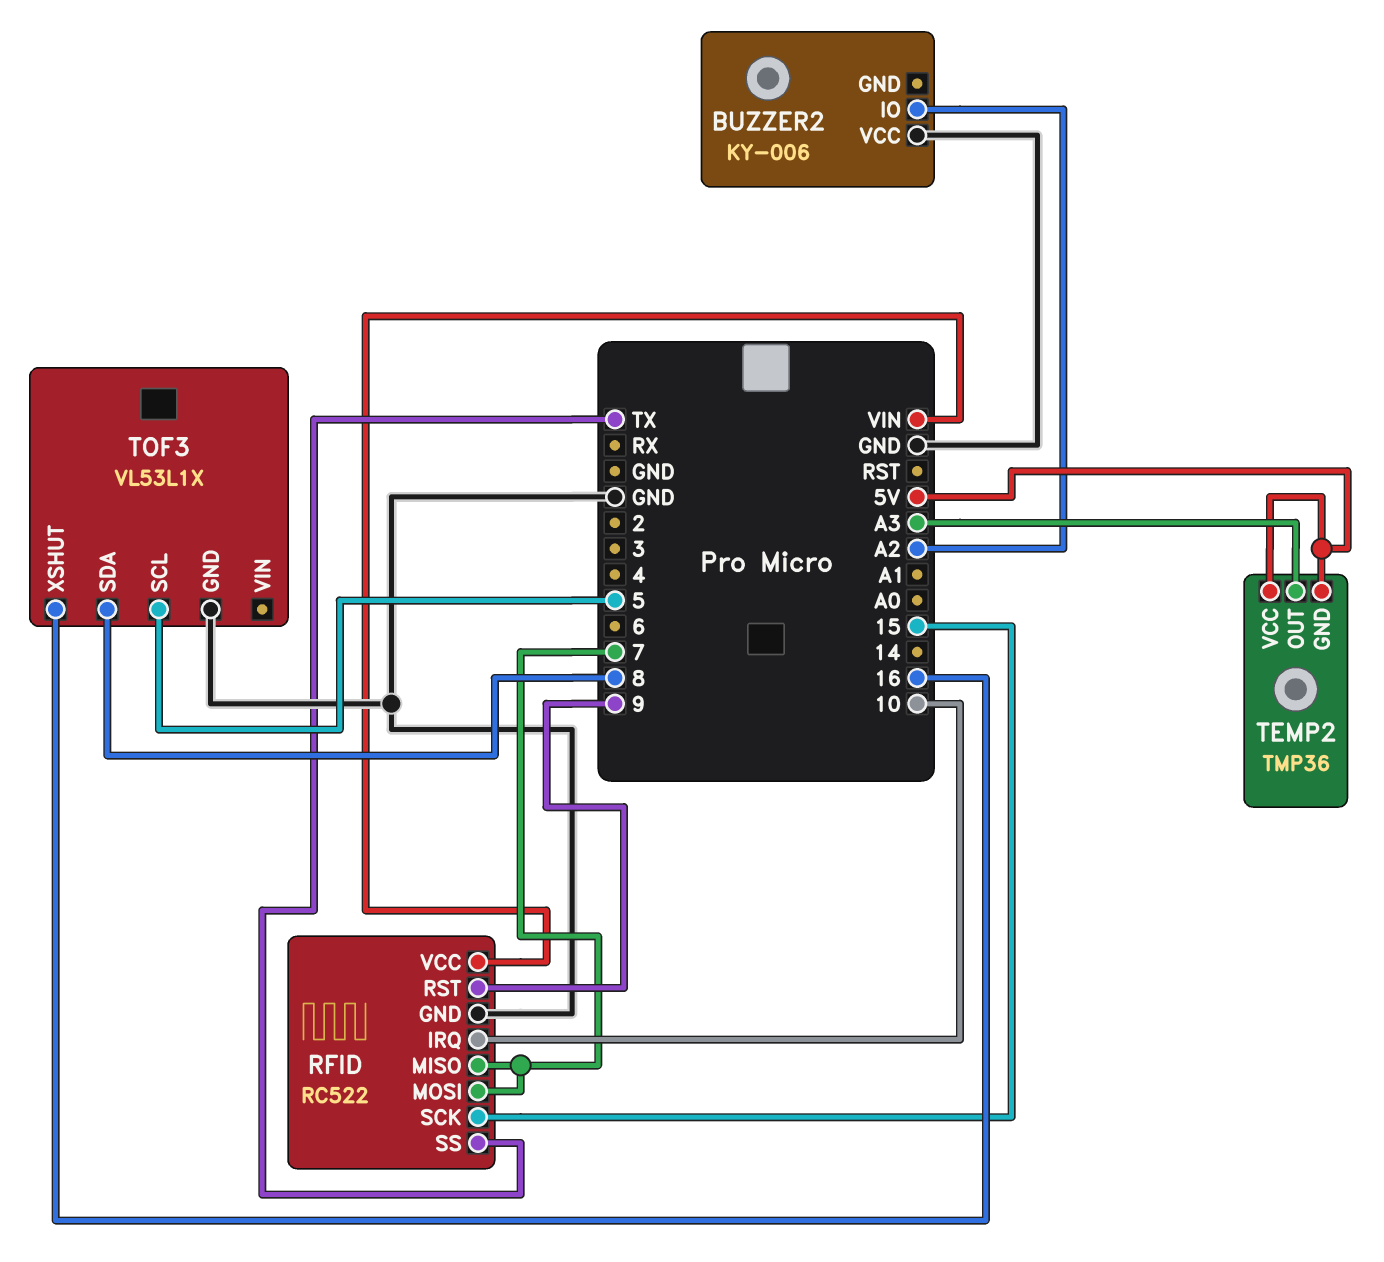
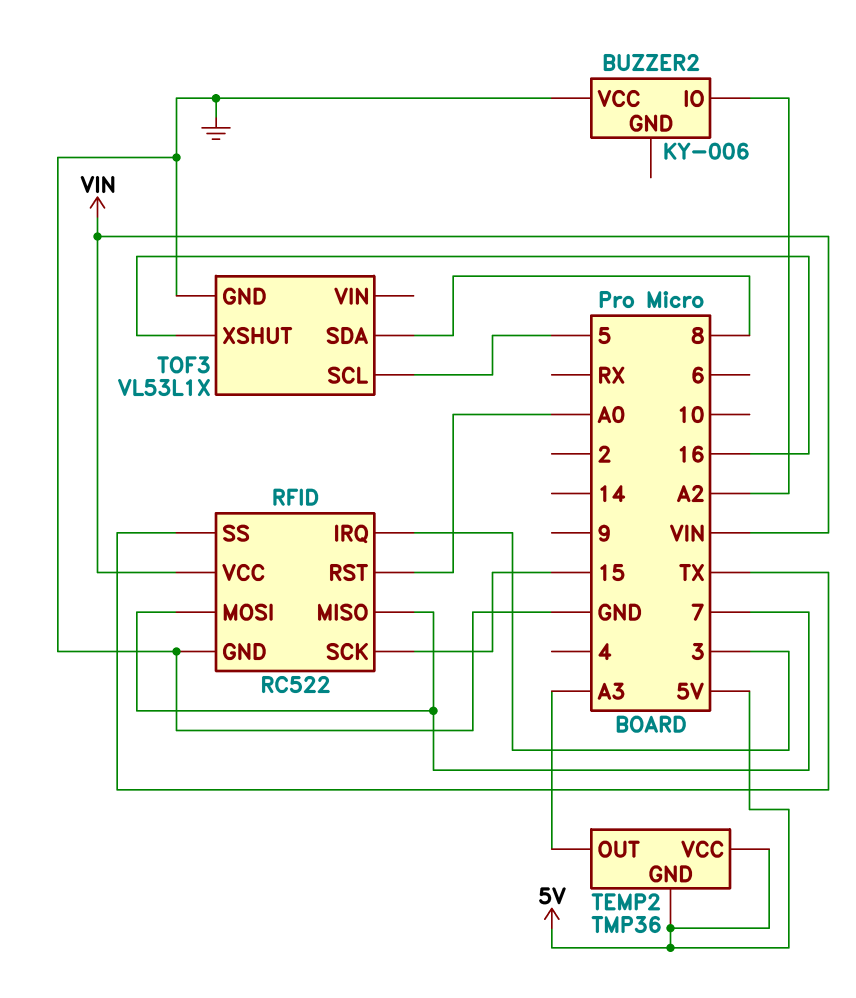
RFID pin IRQ: 10 -> 3
RFID pin RST: 9 -> A0

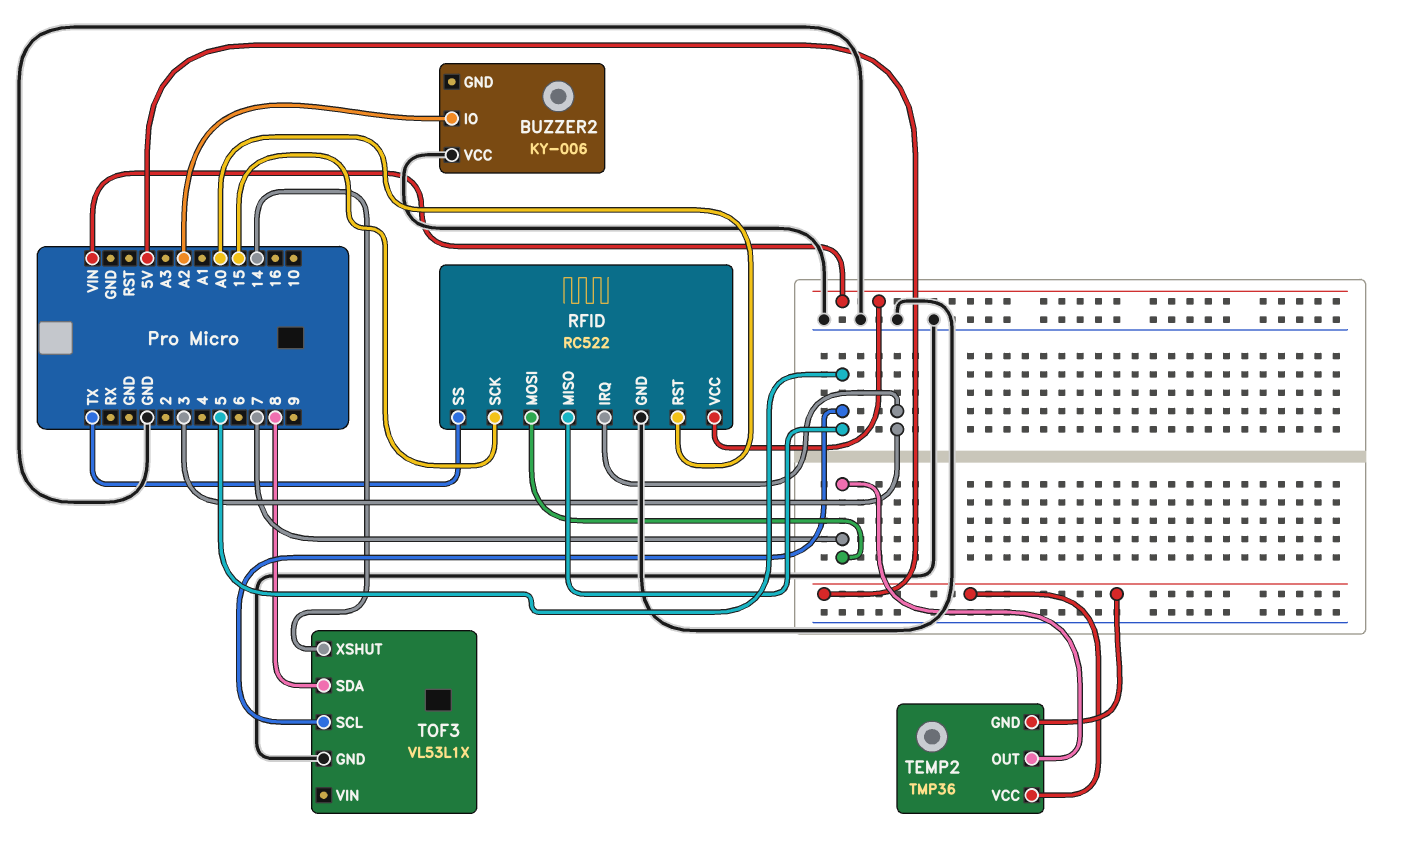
RFID pin MISO: 7 -> 5
TEMP2 pin OUT: A3 -> 7
TOF3 pin XSHUT: 16 -> 14

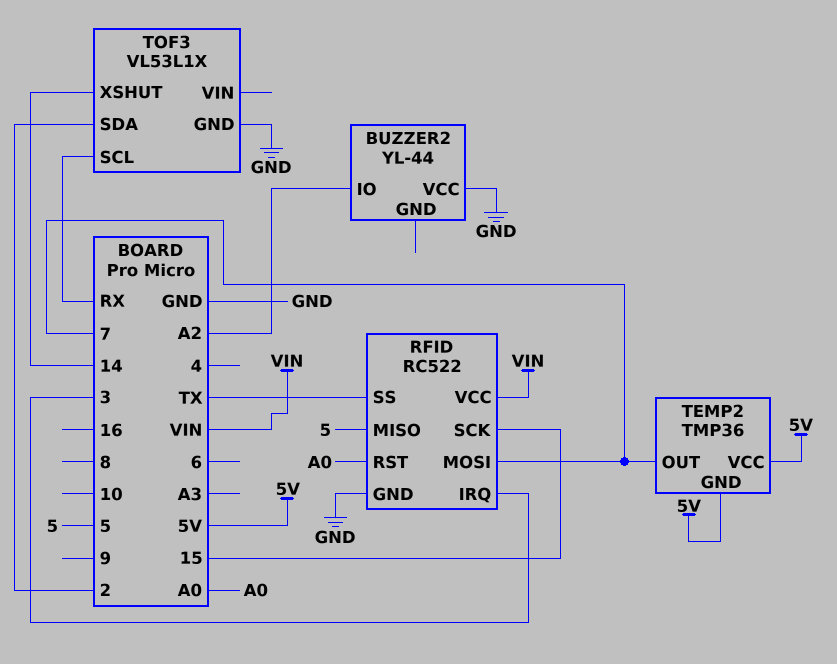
BUZZER2: KY-006 -> YL-44
TOF3 pin SCL: 5 -> RX
TOF3 pin SDA: 8 -> 2

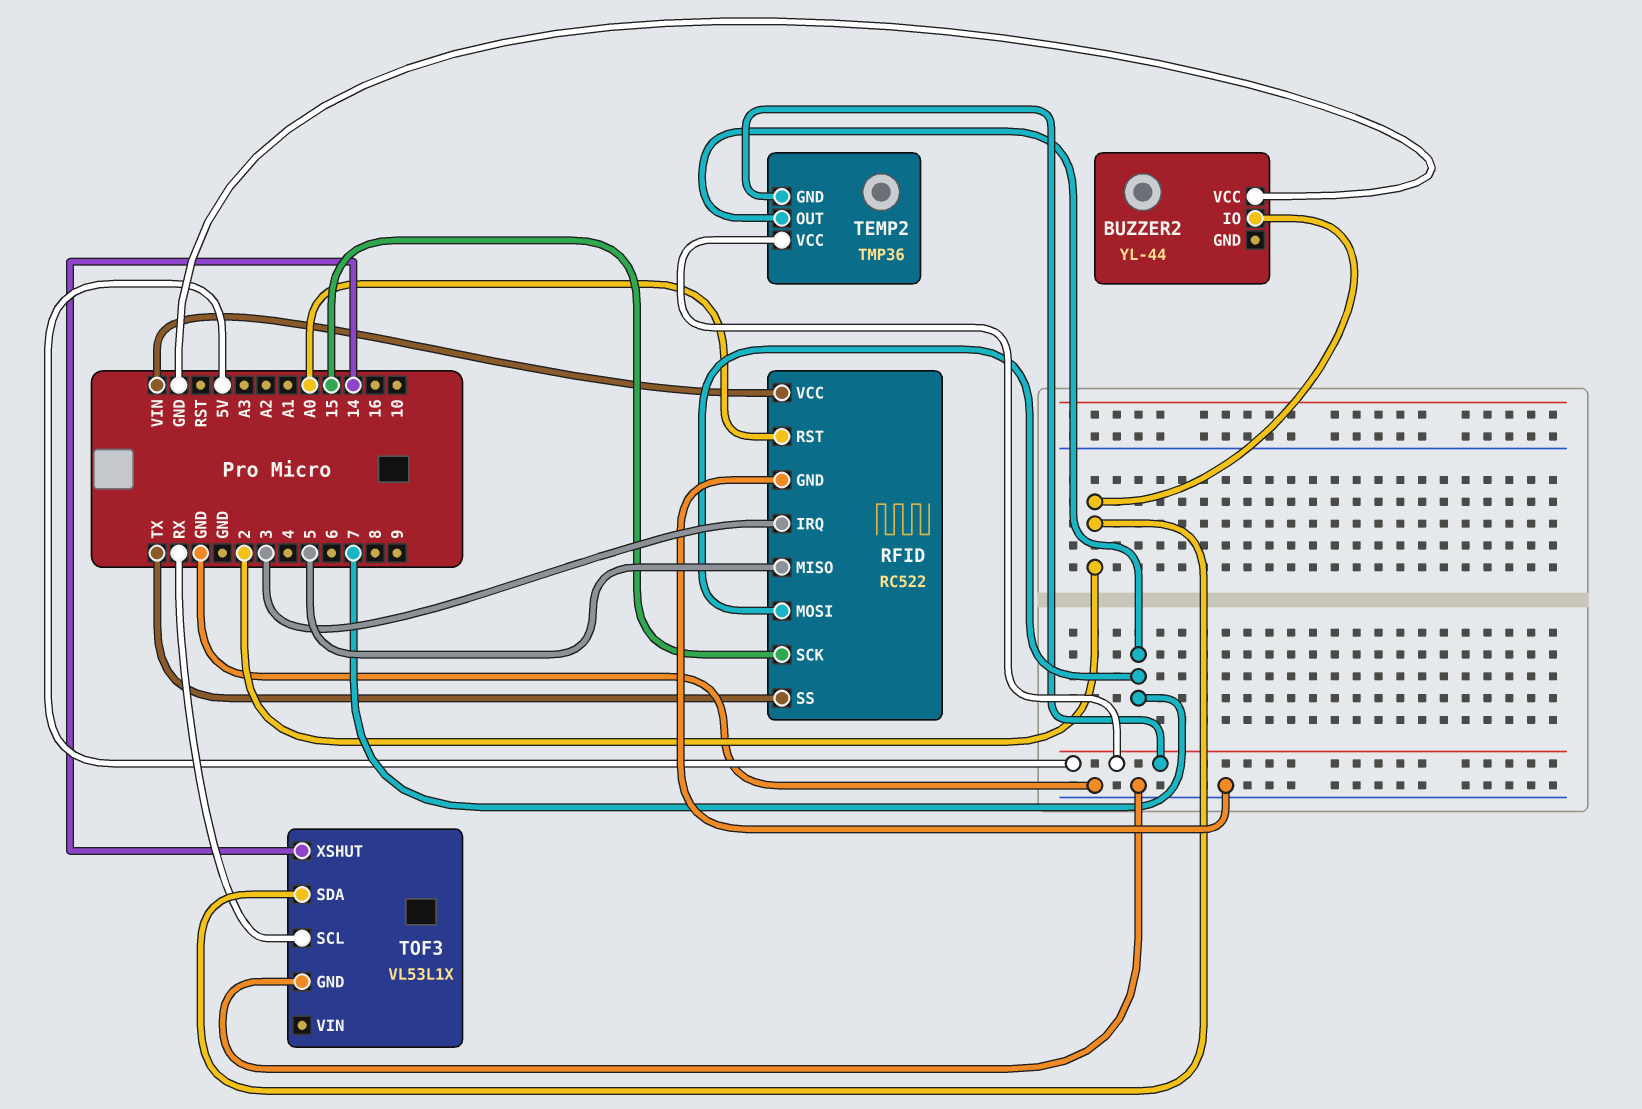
BUZZER2 pin IO: A2 -> 2

